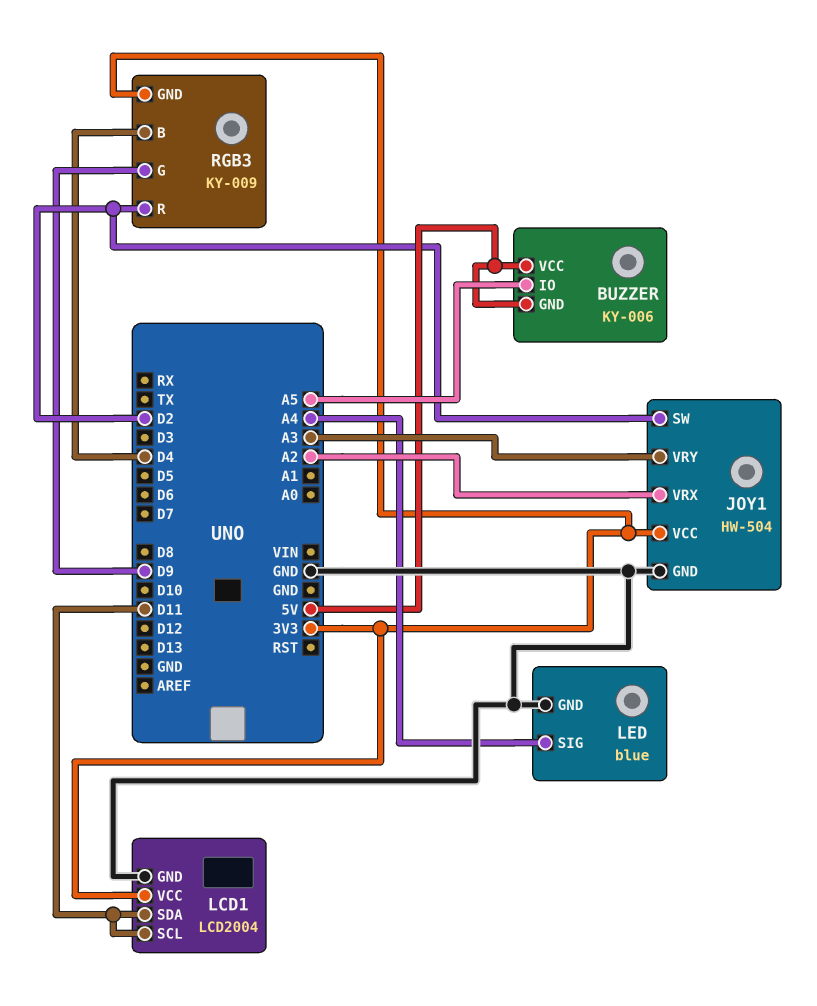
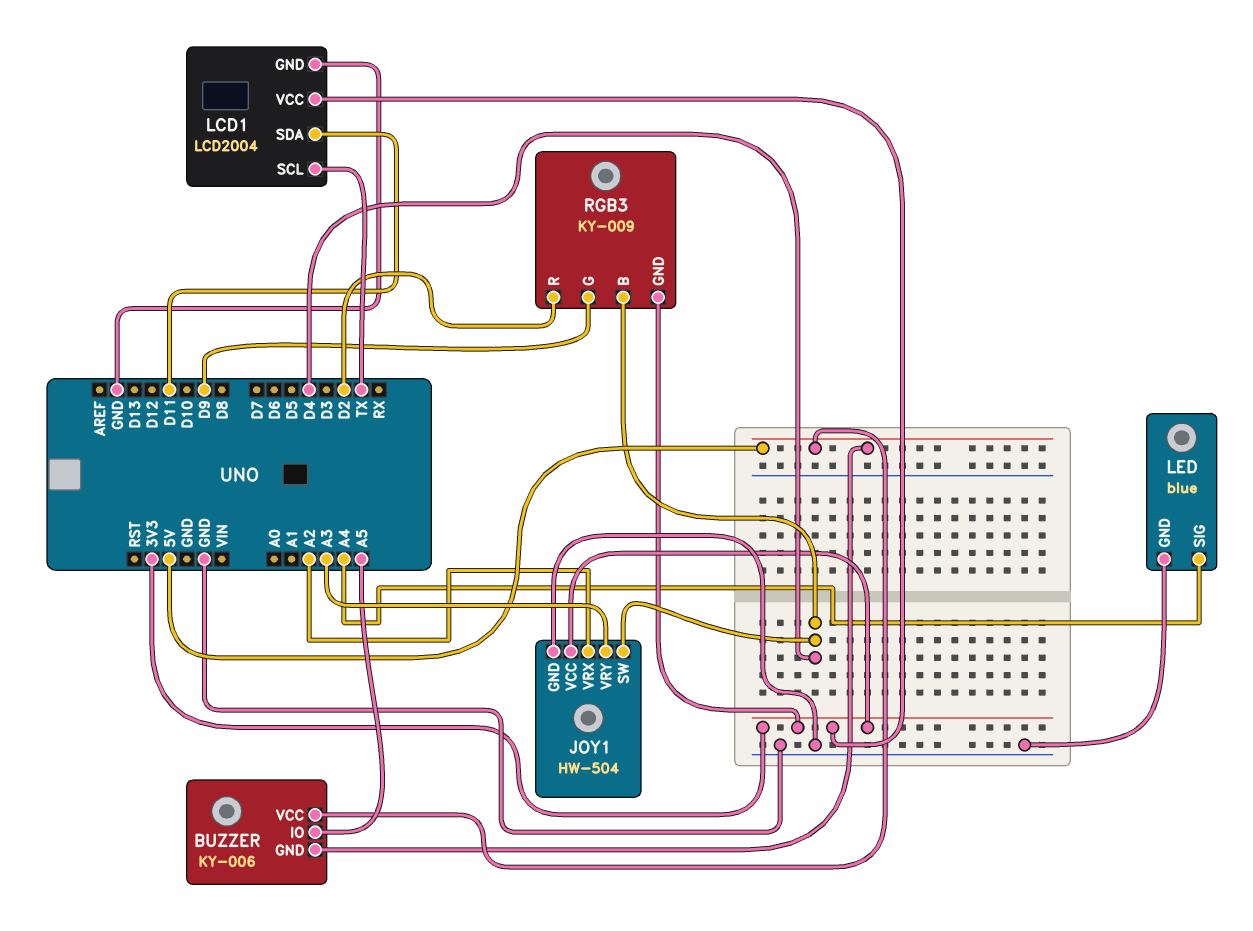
JOY1 pin SW: D2 -> D4
LCD1 pin SCL: D11 -> TX

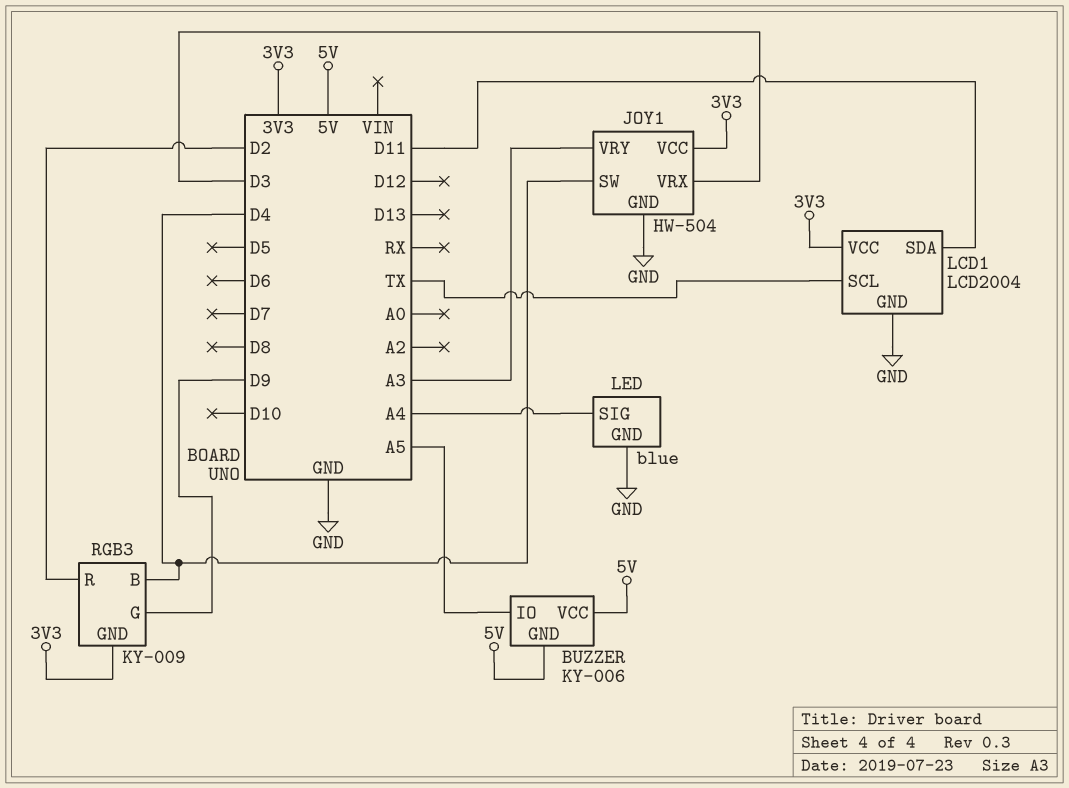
JOY1 pin VRX: A2 -> D3

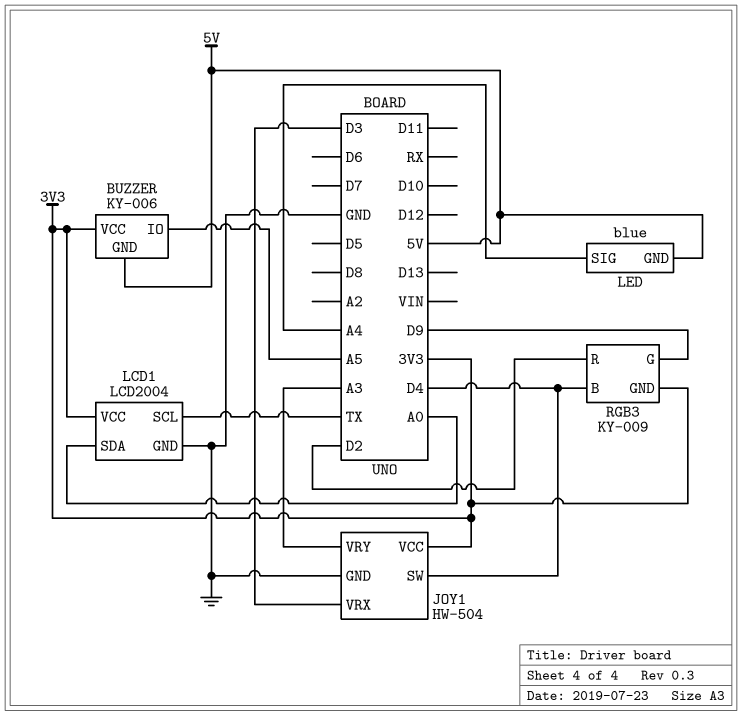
BUZZER pin VCC: 5V -> 3V3
LCD1 pin SDA: D11 -> A0
LED pin GND: GND -> 5V

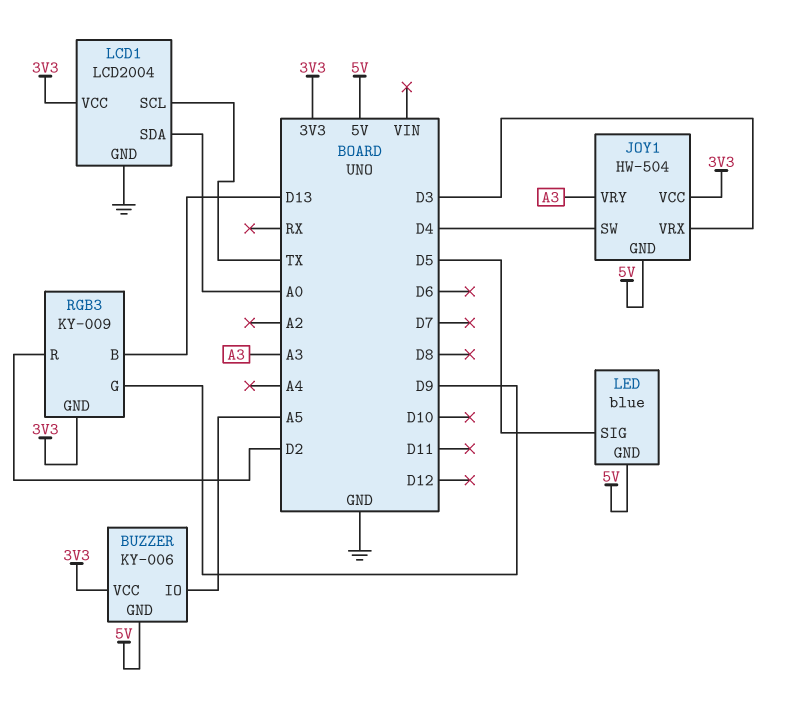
JOY1 pin GND: GND -> 5V
LED pin SIG: A4 -> D5
RGB3 pin B: D4 -> D13

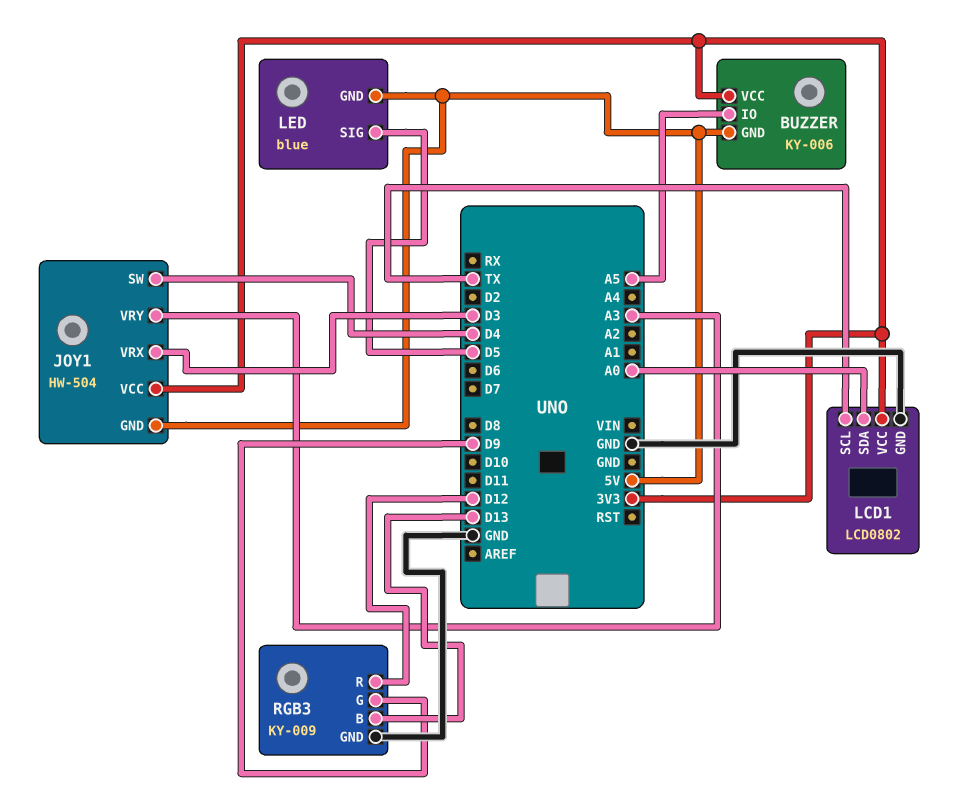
LCD1: LCD2004 -> LCD0802
RGB3 pin GND: 3V3 -> GND
RGB3 pin R: D2 -> D12

